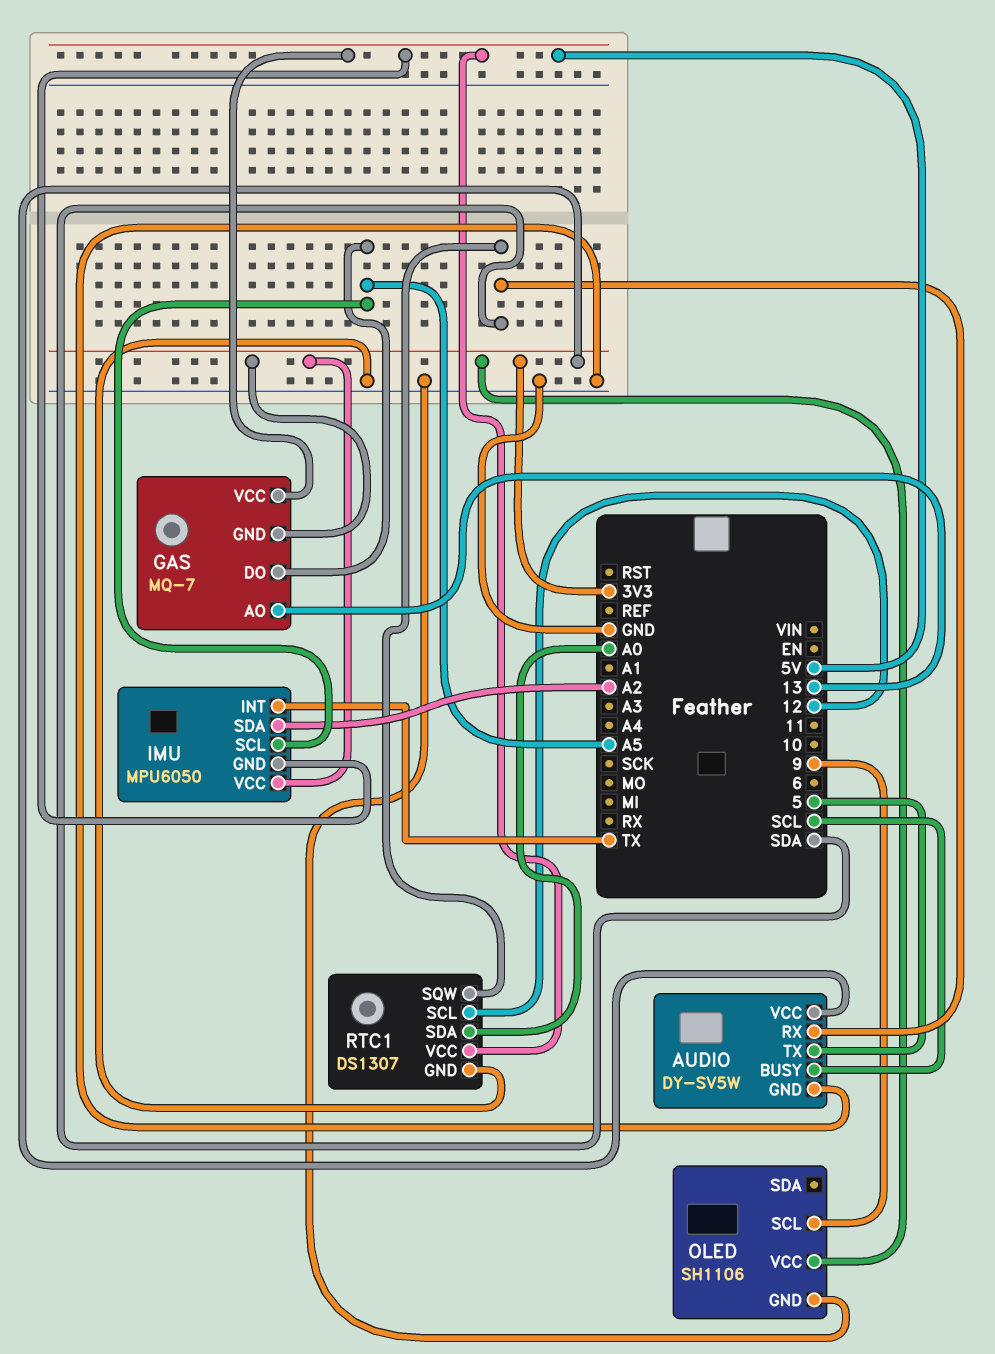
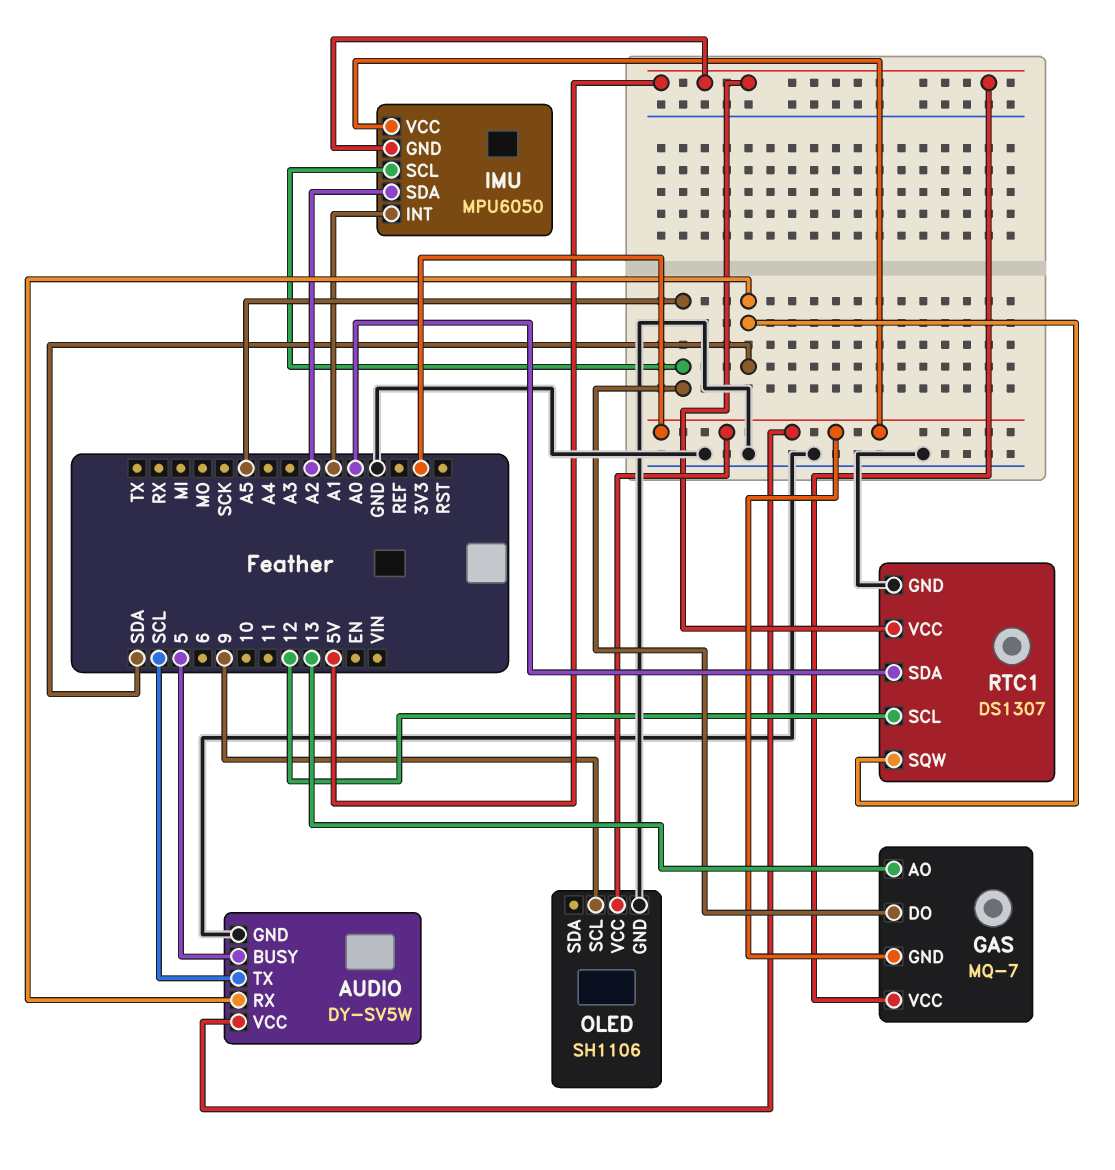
AUDIO pin BUSY: SCL -> 5
AUDIO pin TX: 5 -> SCL
IMU pin INT: TX -> A1

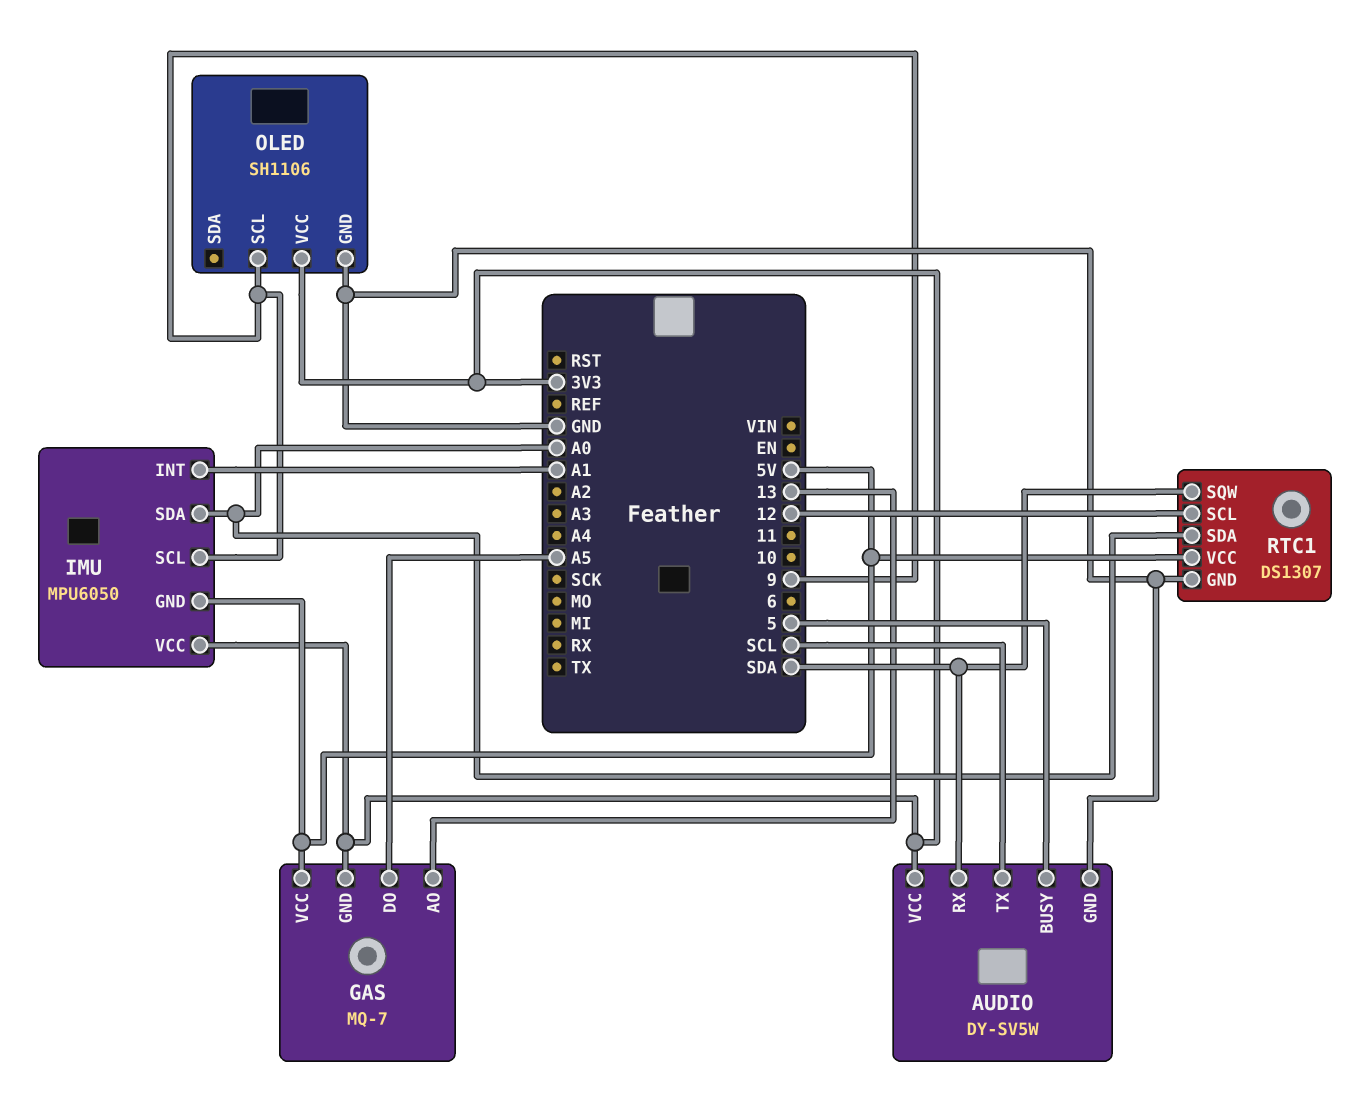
IMU pin SCL: A5 -> 9
IMU pin SDA: A2 -> A0

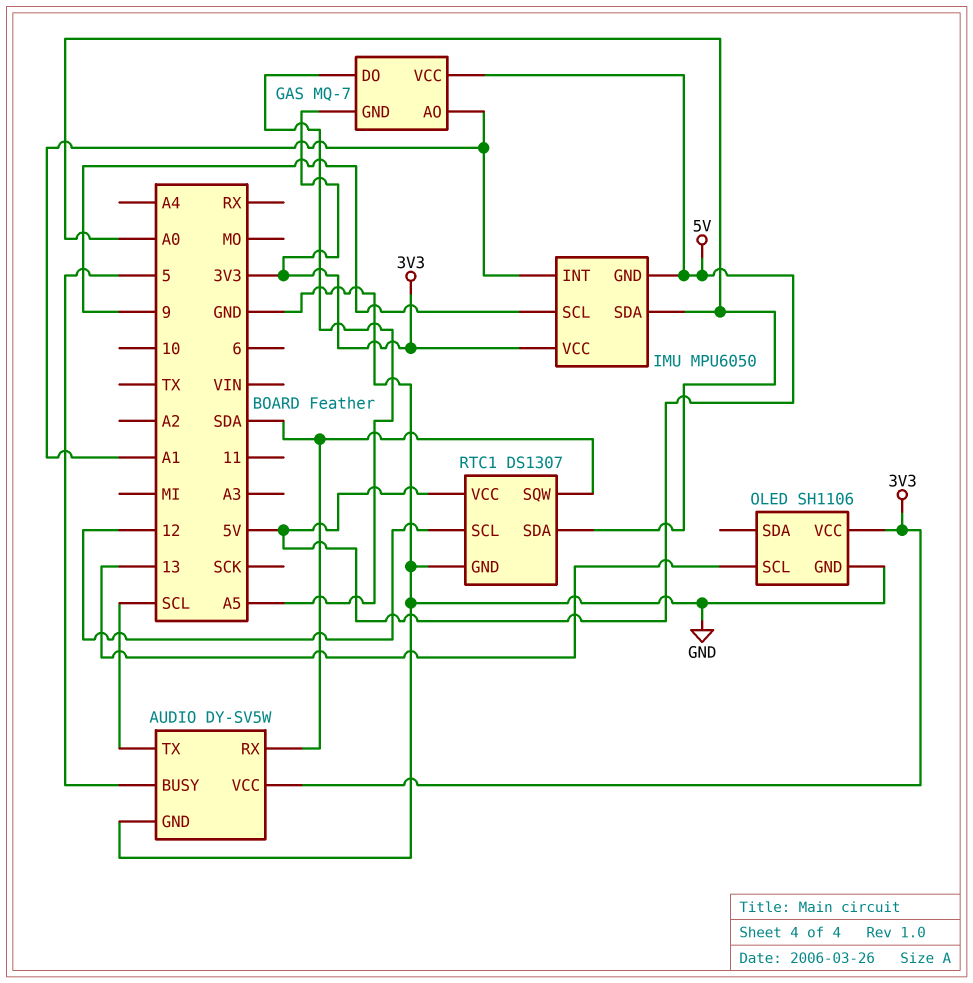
GAS pin AO: 13 -> A1
OLED pin SCL: 9 -> 13

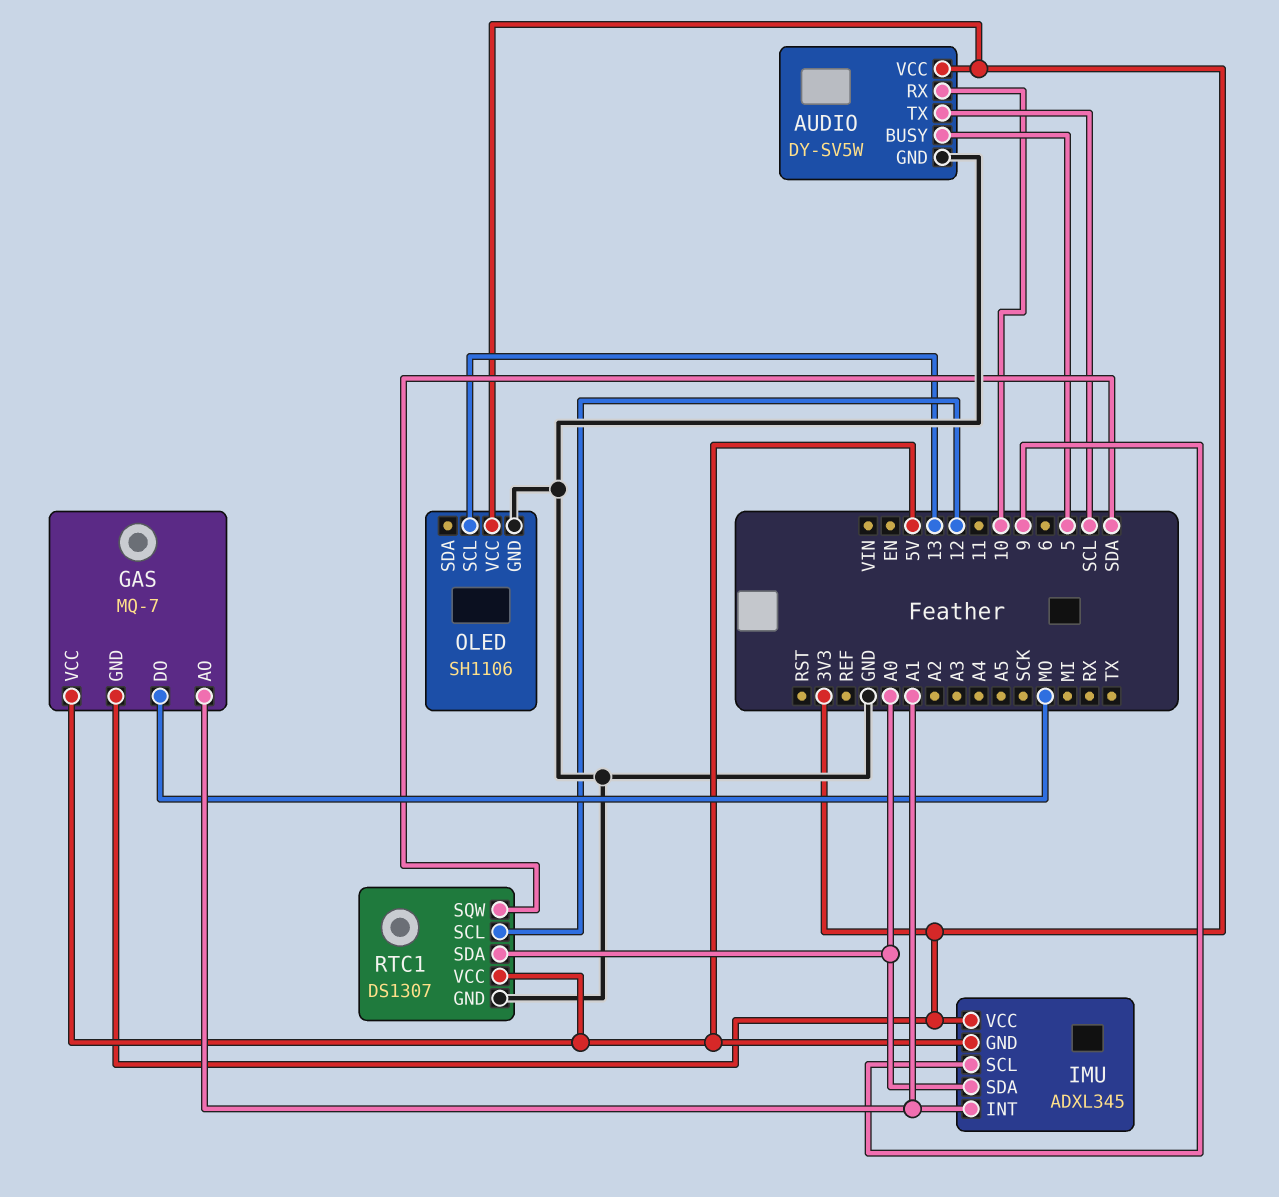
AUDIO pin RX: SDA -> 10
GAS pin DO: A5 -> MO
IMU: MPU6050 -> ADXL345

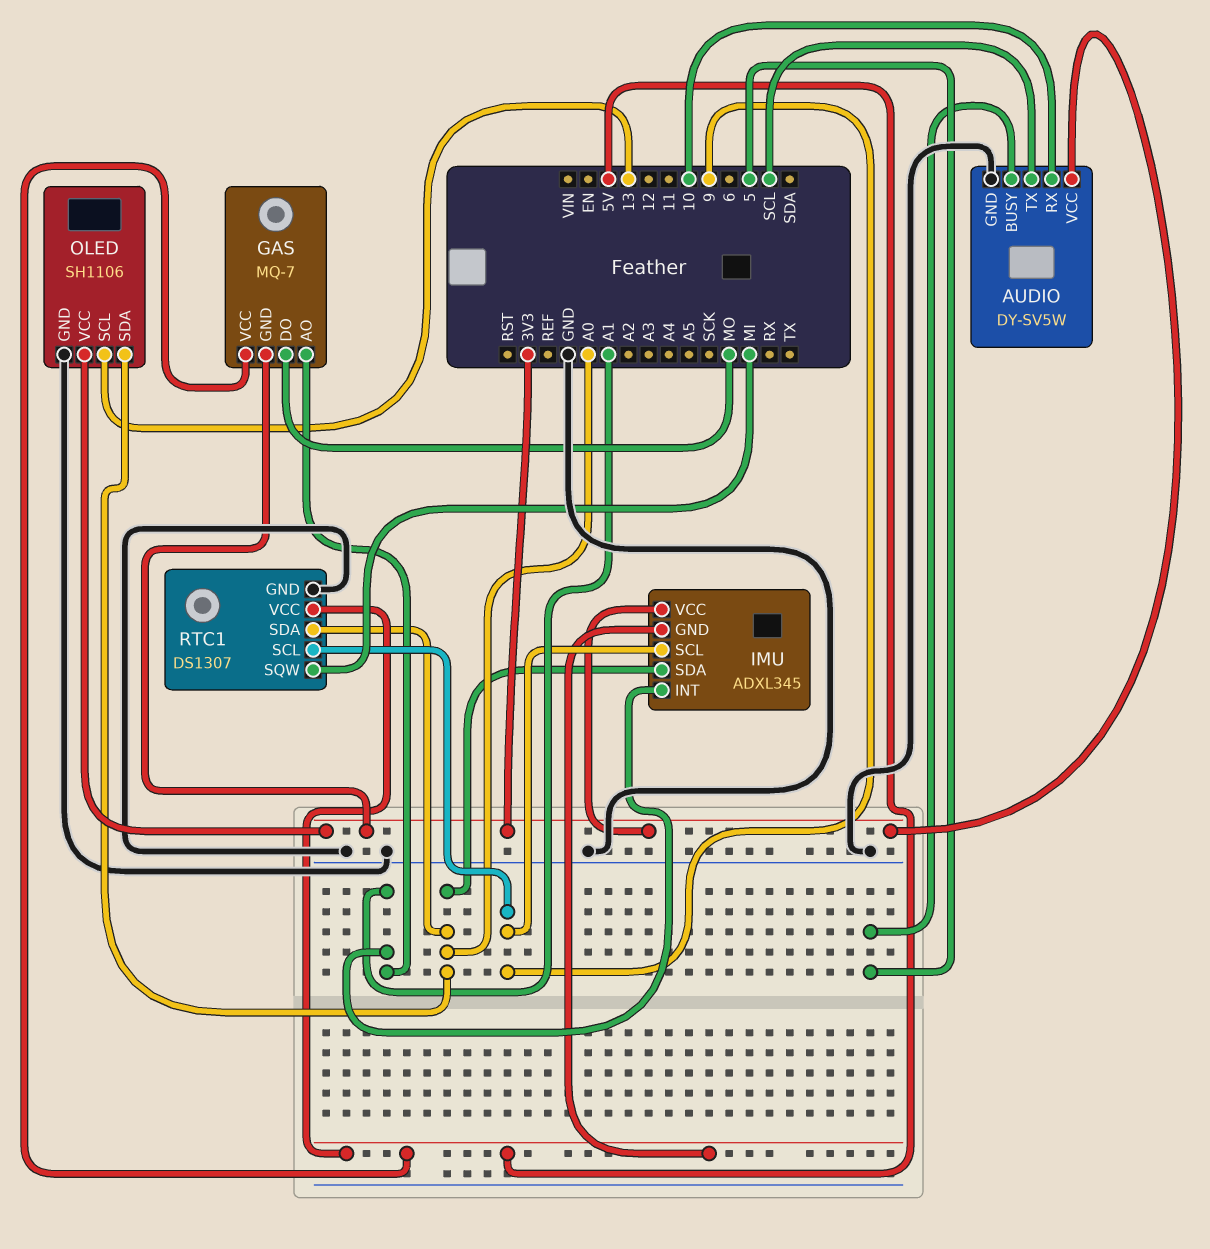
OLED pin SDA: none -> A0
RTC1 pin SCL: 12 -> 9
RTC1 pin SQW: SDA -> MI

